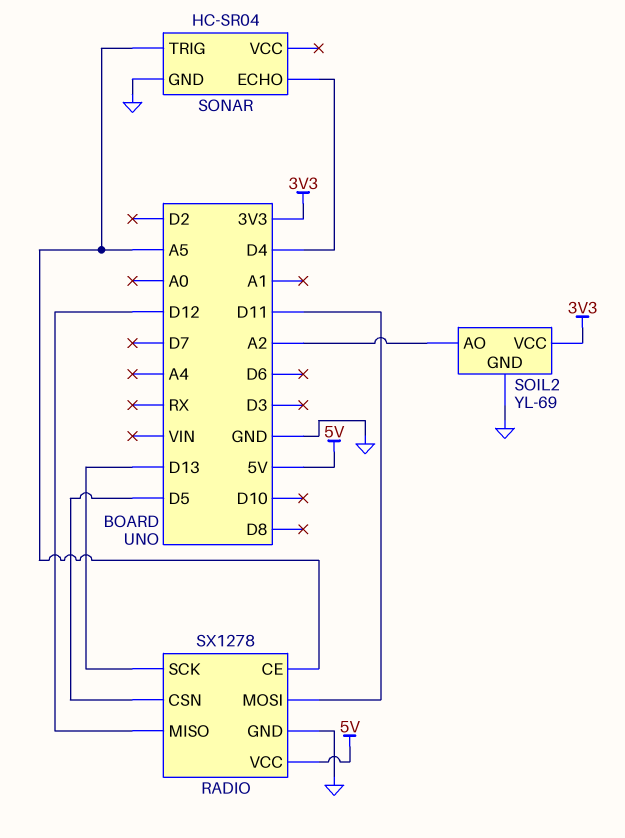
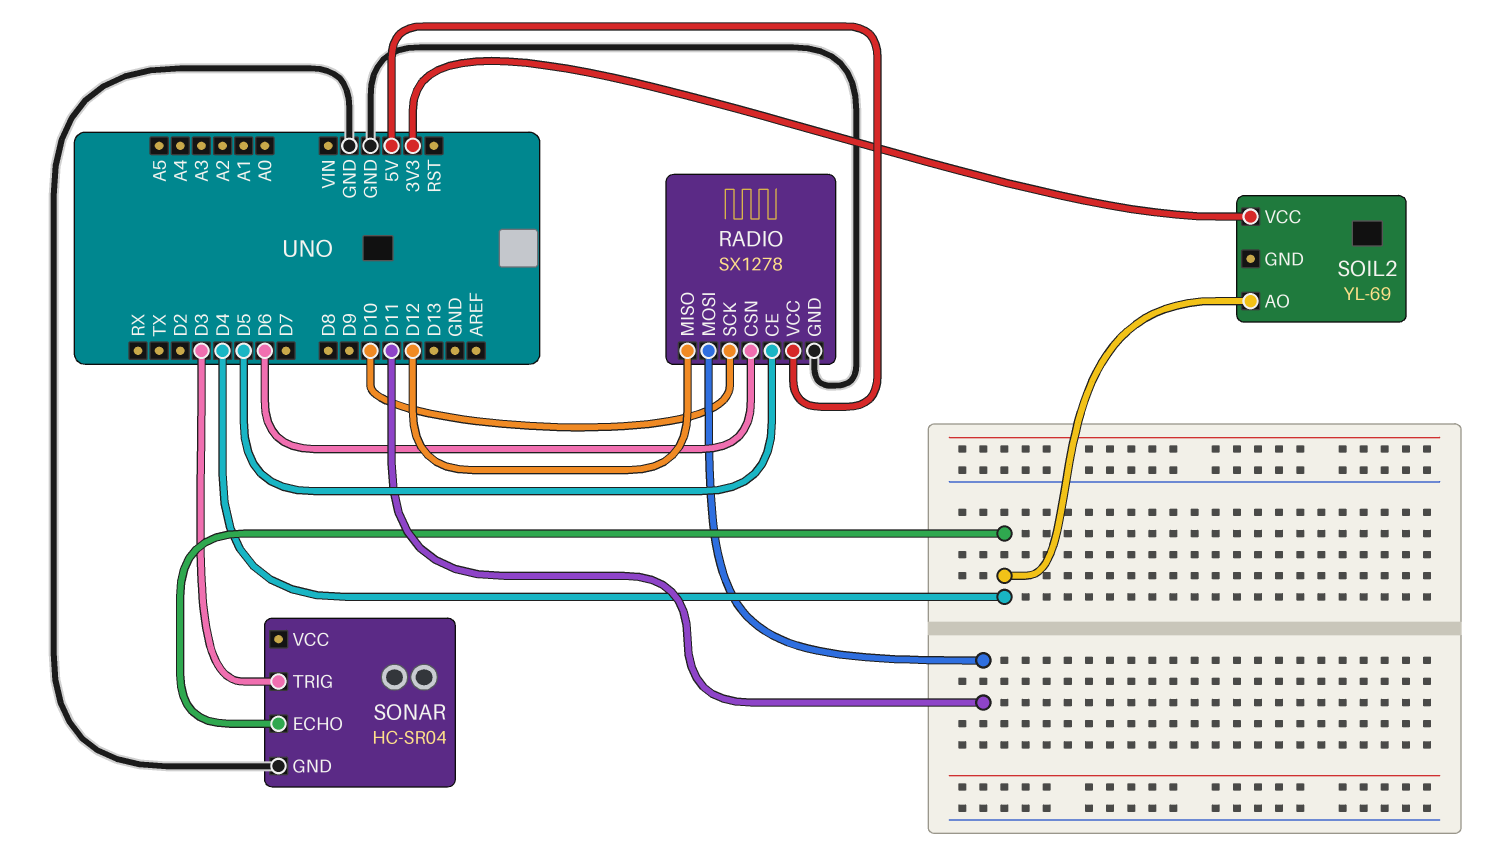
RADIO pin CE: A5 -> D5
RADIO pin CSN: D5 -> D6
RADIO pin SCK: D13 -> D10
SOIL2 pin AO: A2 -> D4
SOIL2 pin GND: GND -> none
SONAR pin TRIG: A5 -> D3

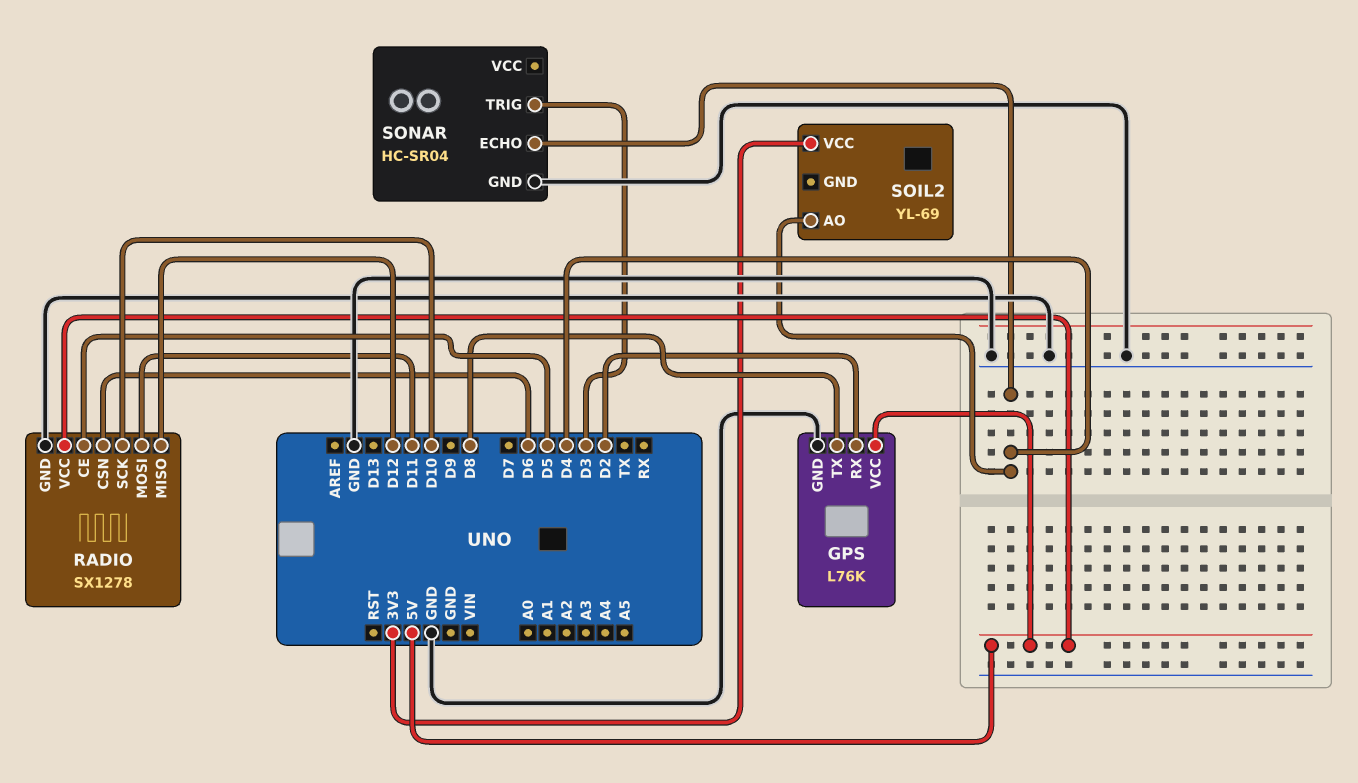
GPS: none -> L76K
GPS pin GND: none -> GND
GPS pin RX: none -> D2
GPS pin TX: none -> D8
GPS pin VCC: none -> 5V

